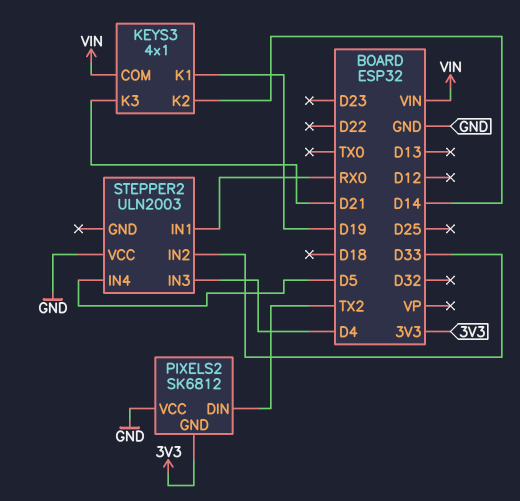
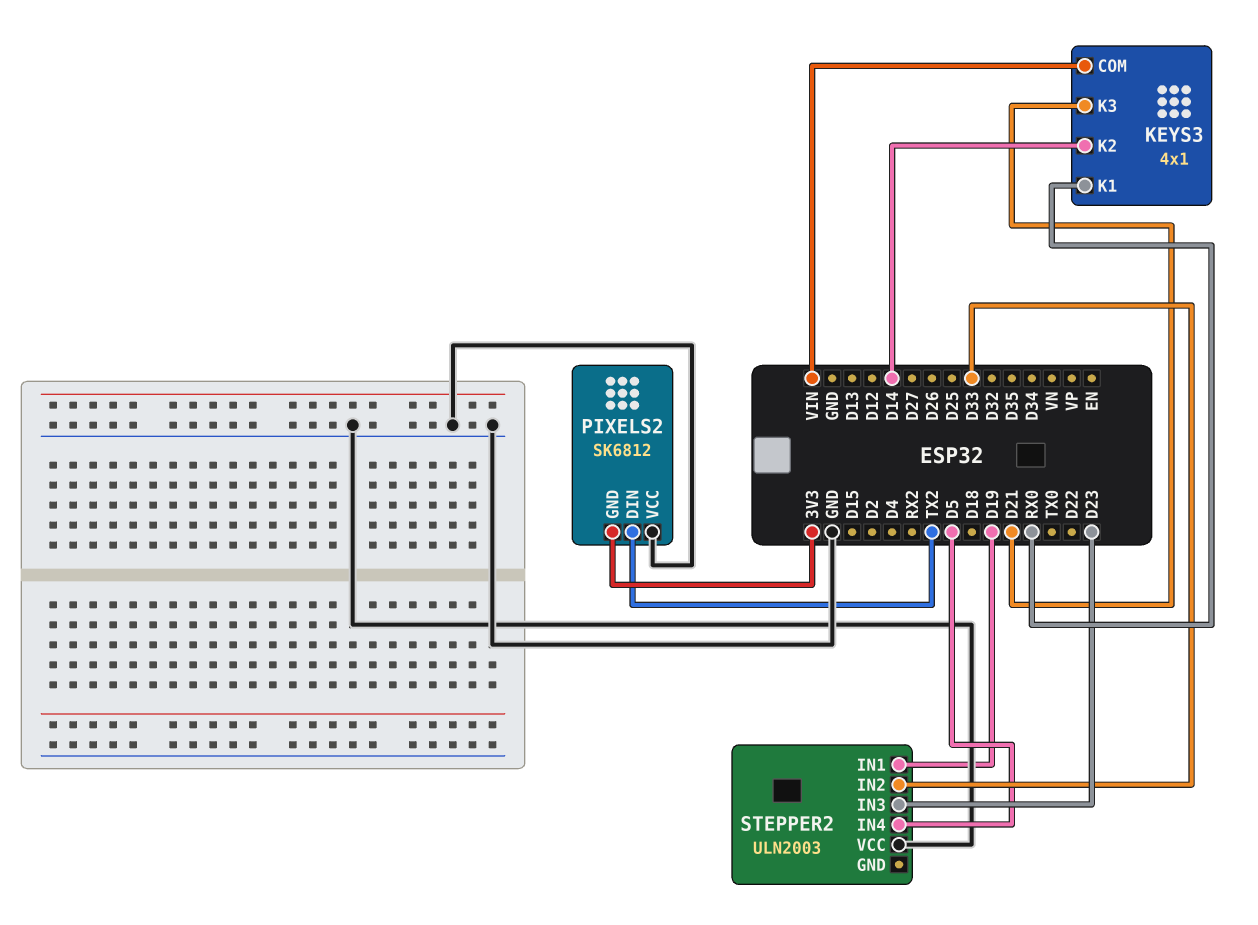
KEYS3 pin K1: D19 -> RX0
STEPPER2 pin IN1: RX0 -> D19
STEPPER2 pin IN3: D4 -> D23

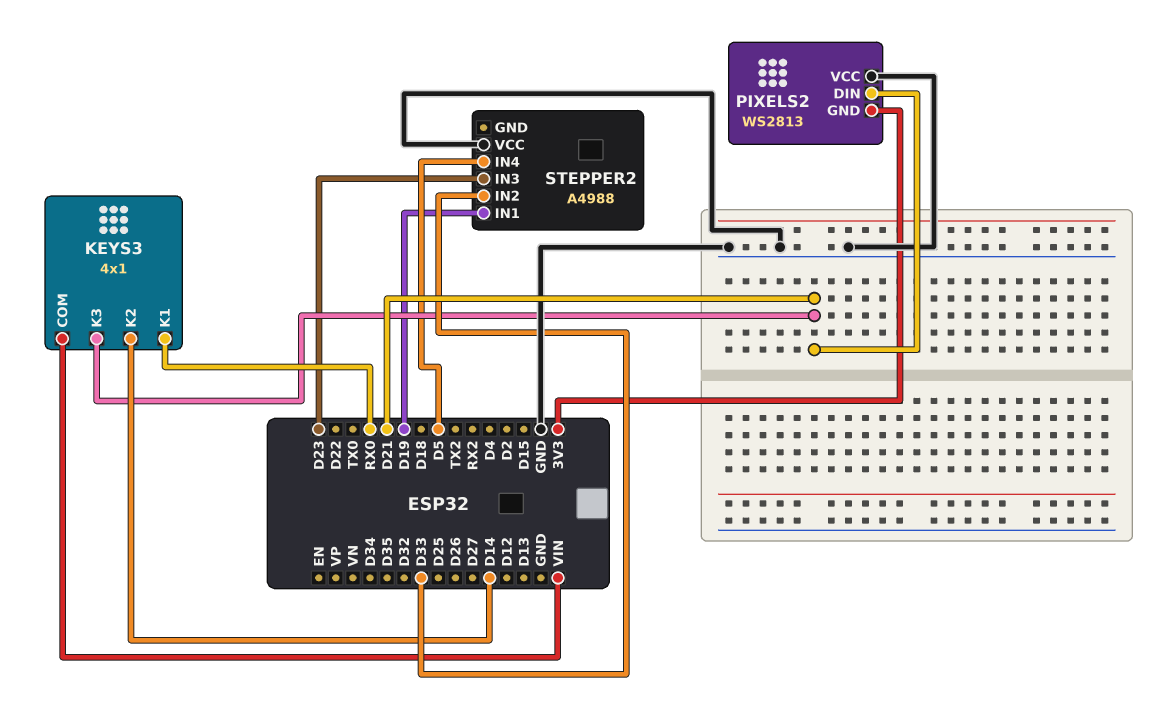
PIXELS2: SK6812 -> WS2813
PIXELS2 pin DIN: TX2 -> D21
STEPPER2: ULN2003 -> A4988

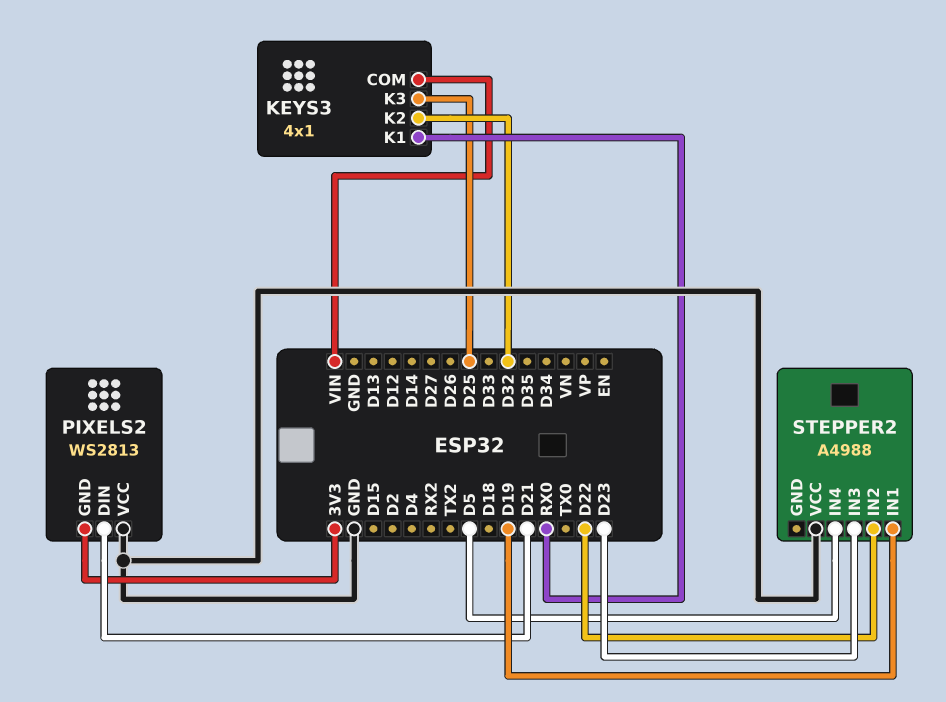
KEYS3 pin K2: D14 -> D32
KEYS3 pin K3: D21 -> D25
STEPPER2 pin IN2: D33 -> D22

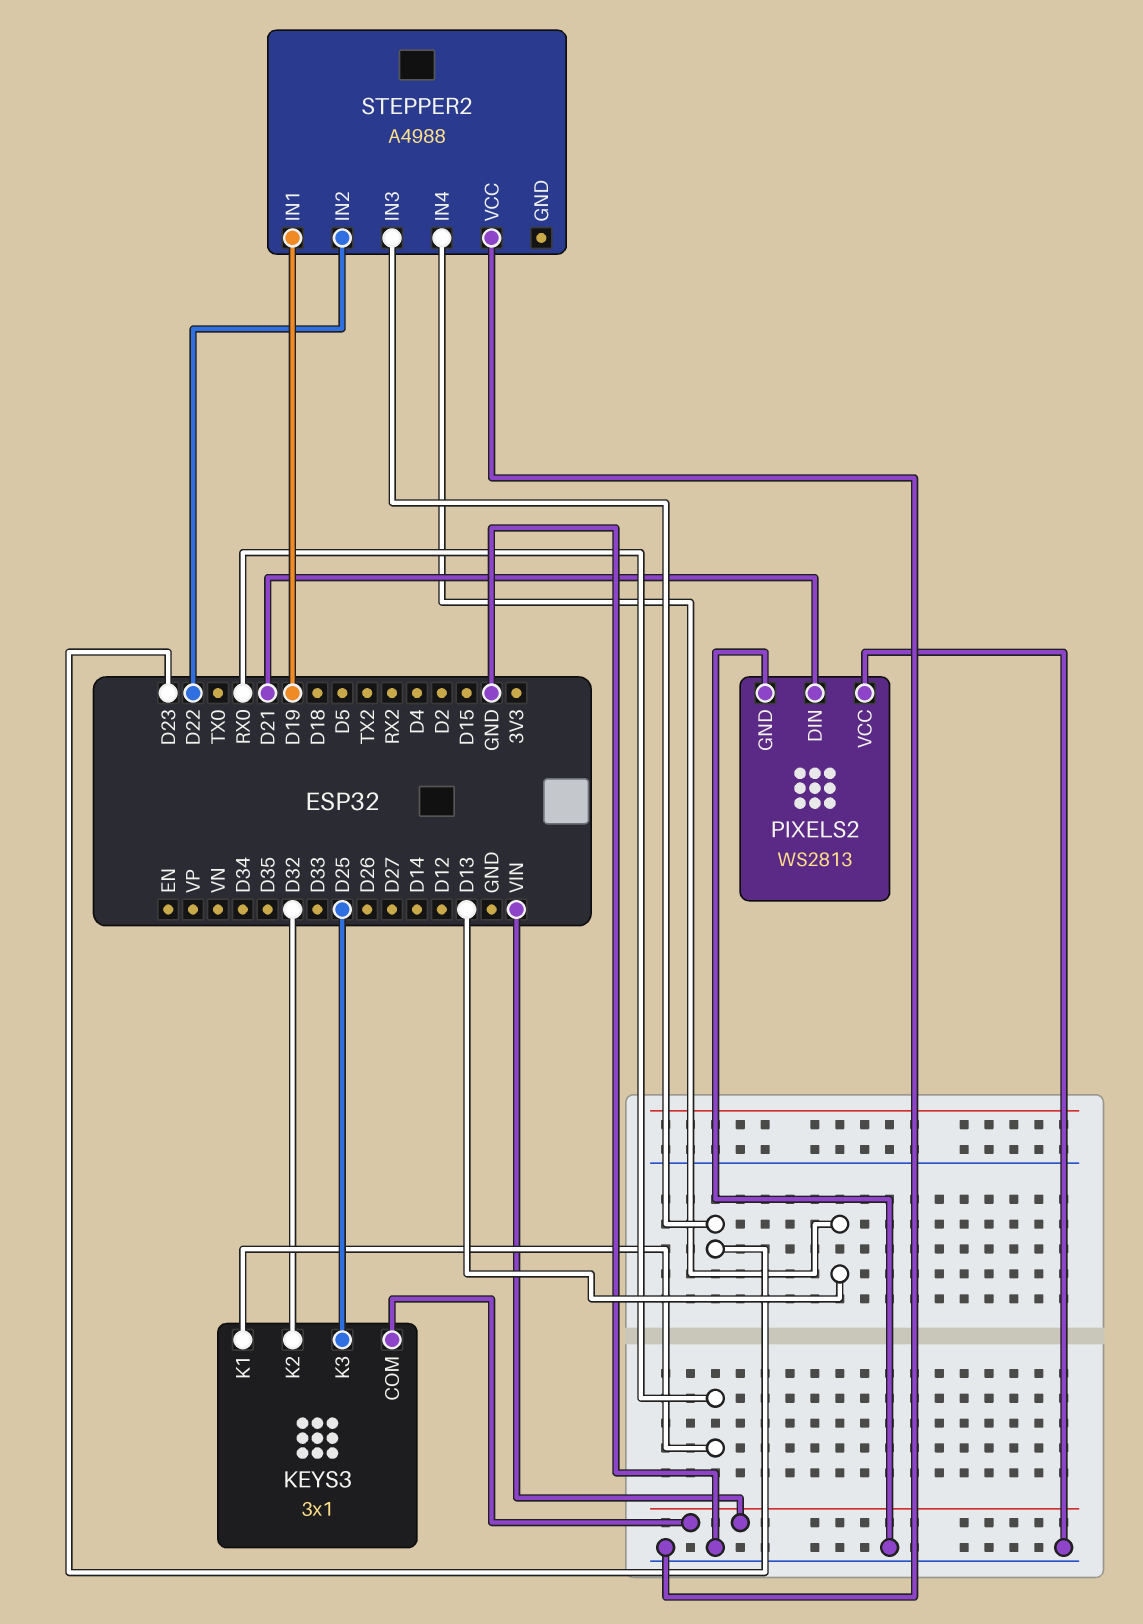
KEYS3: 4x1 -> 3x1
PIXELS2 pin GND: 3V3 -> GND
STEPPER2 pin IN4: D5 -> D13

